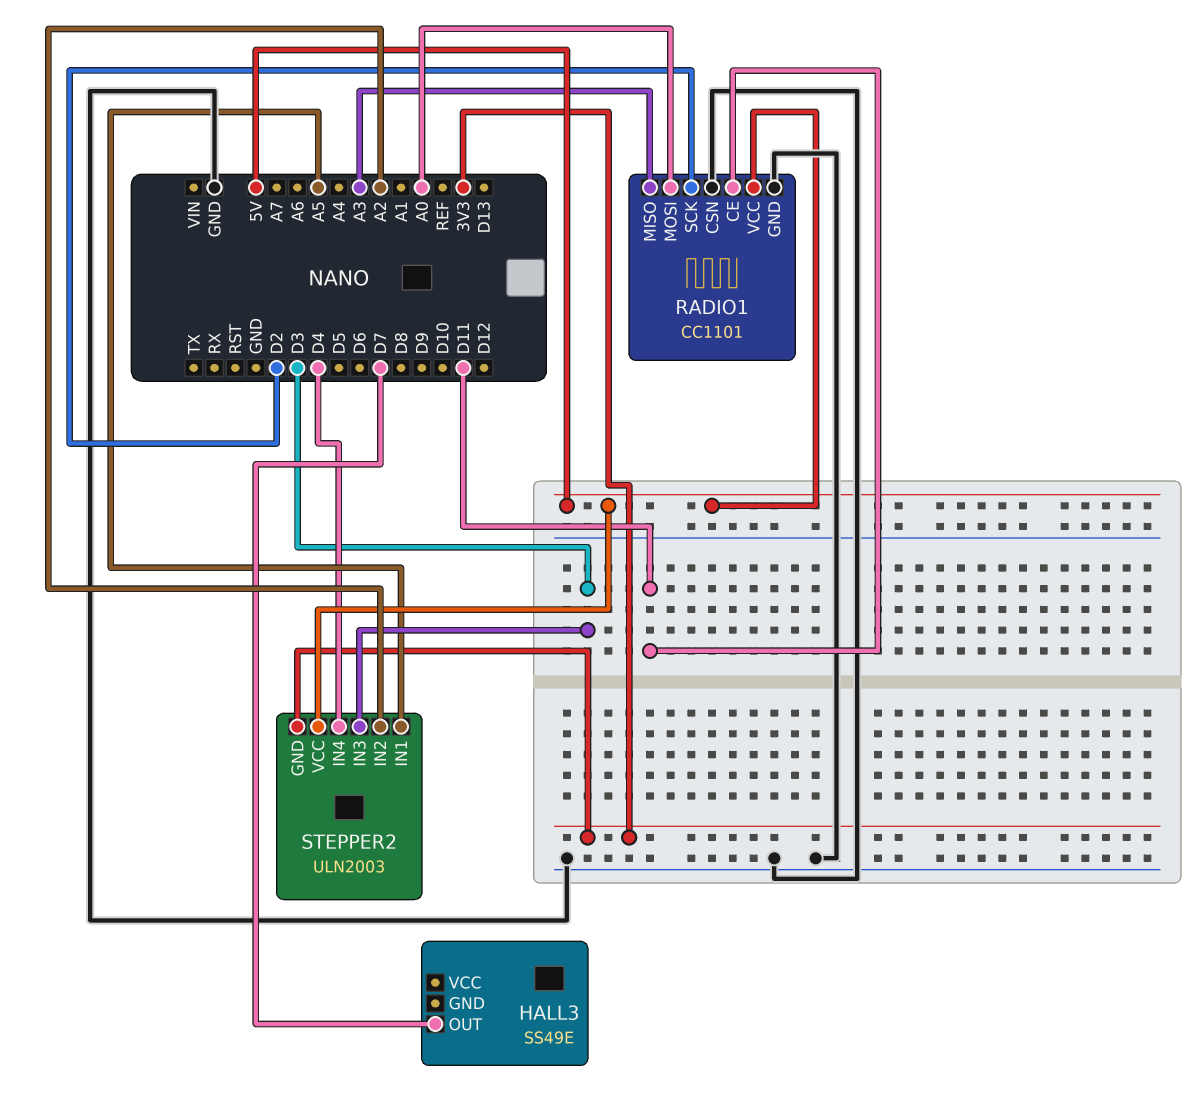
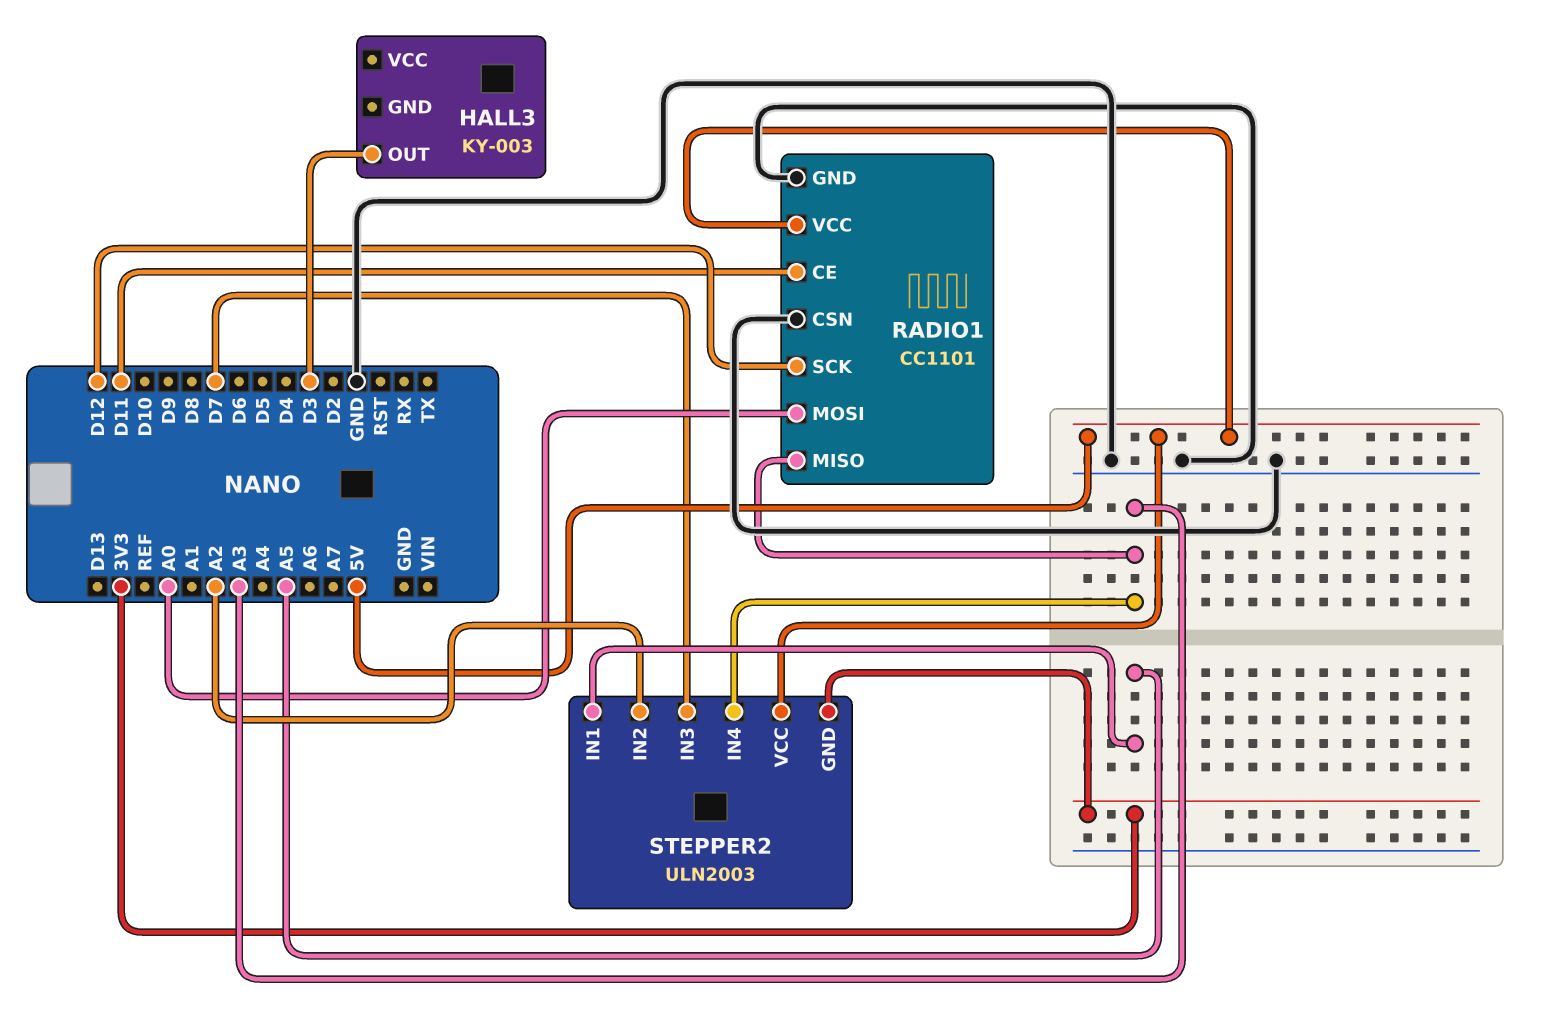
HALL3: SS49E -> KY-003
HALL3 pin OUT: D7 -> D3
RADIO1 pin SCK: D2 -> D12
STEPPER2 pin IN3: D3 -> D7
STEPPER2 pin IN4: D4 -> A3

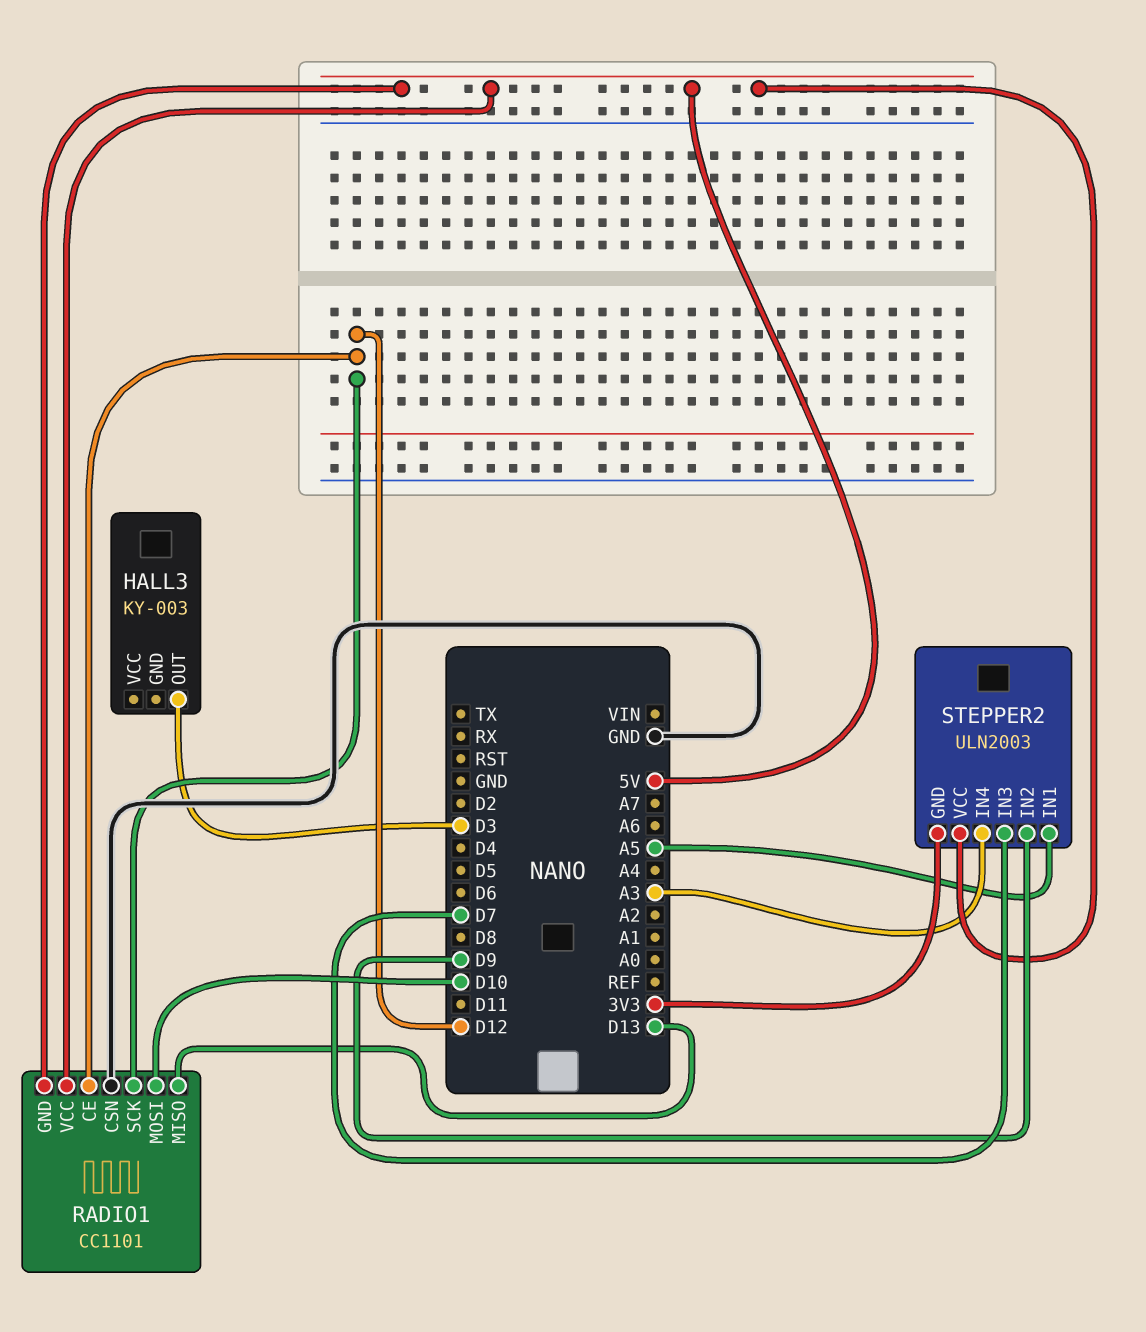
RADIO1 pin CE: D11 -> D12
RADIO1 pin GND: GND -> 5V
RADIO1 pin MISO: A3 -> D13
RADIO1 pin MOSI: A0 -> D10
STEPPER2 pin IN2: A2 -> D9

